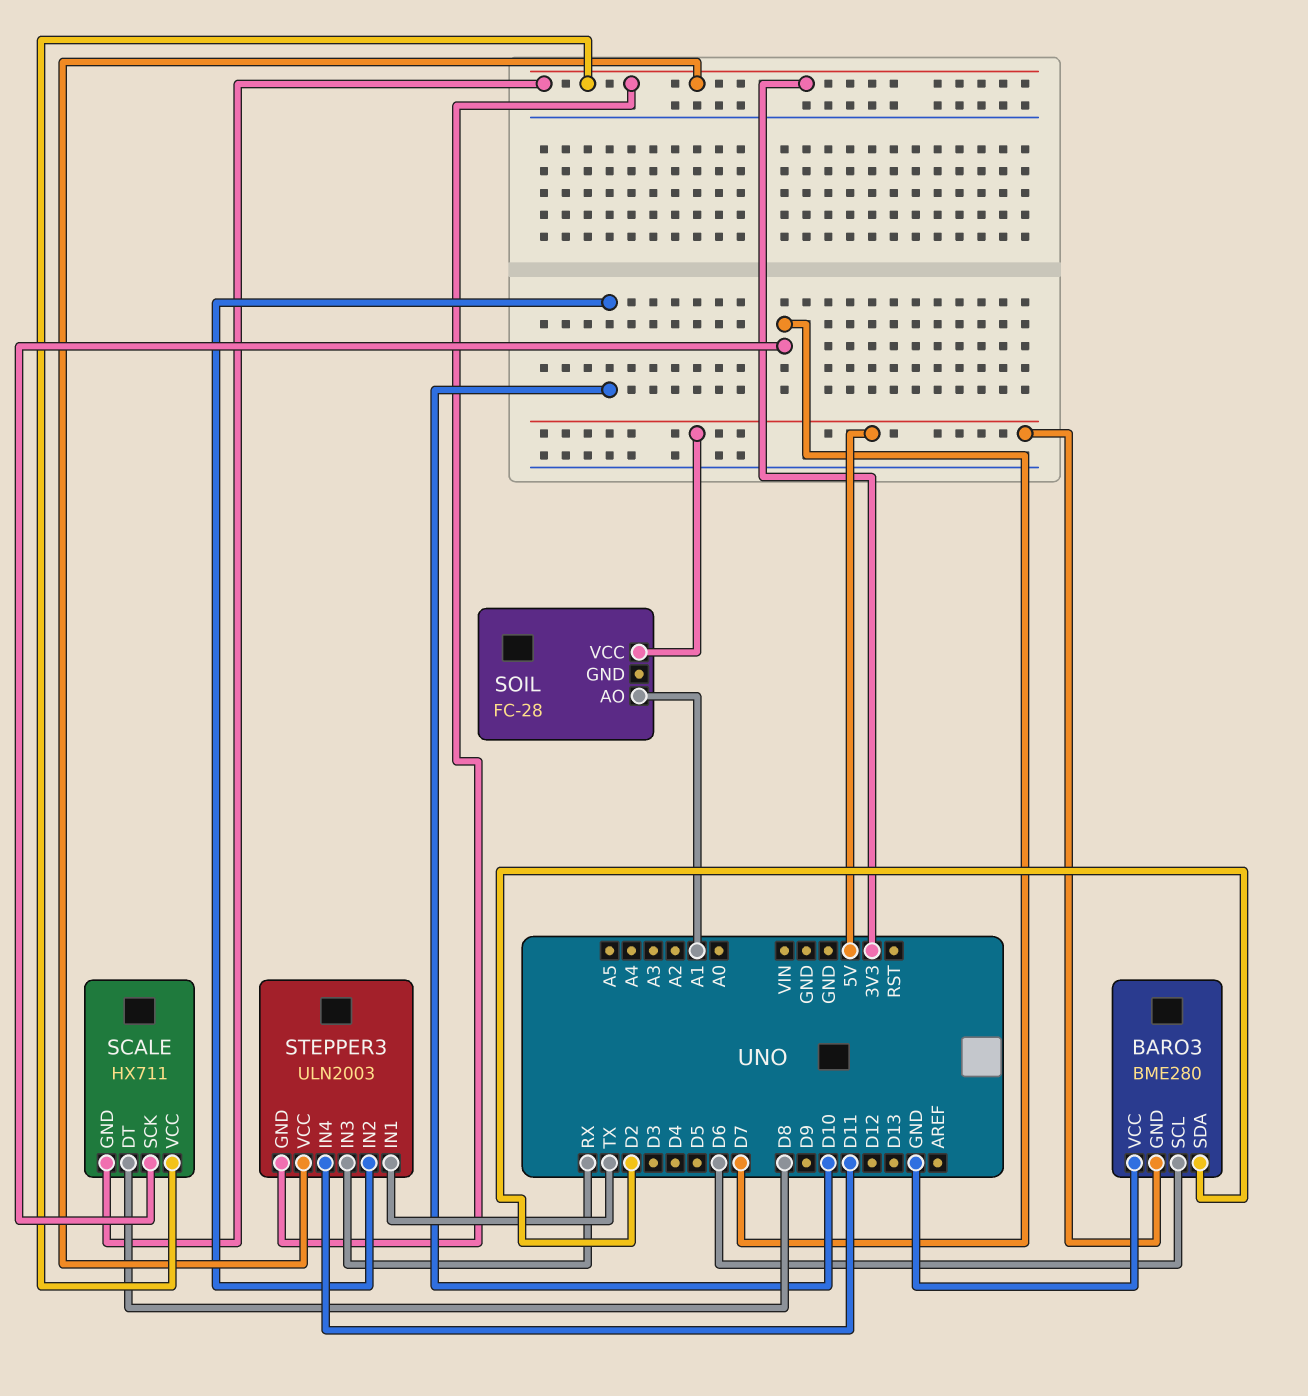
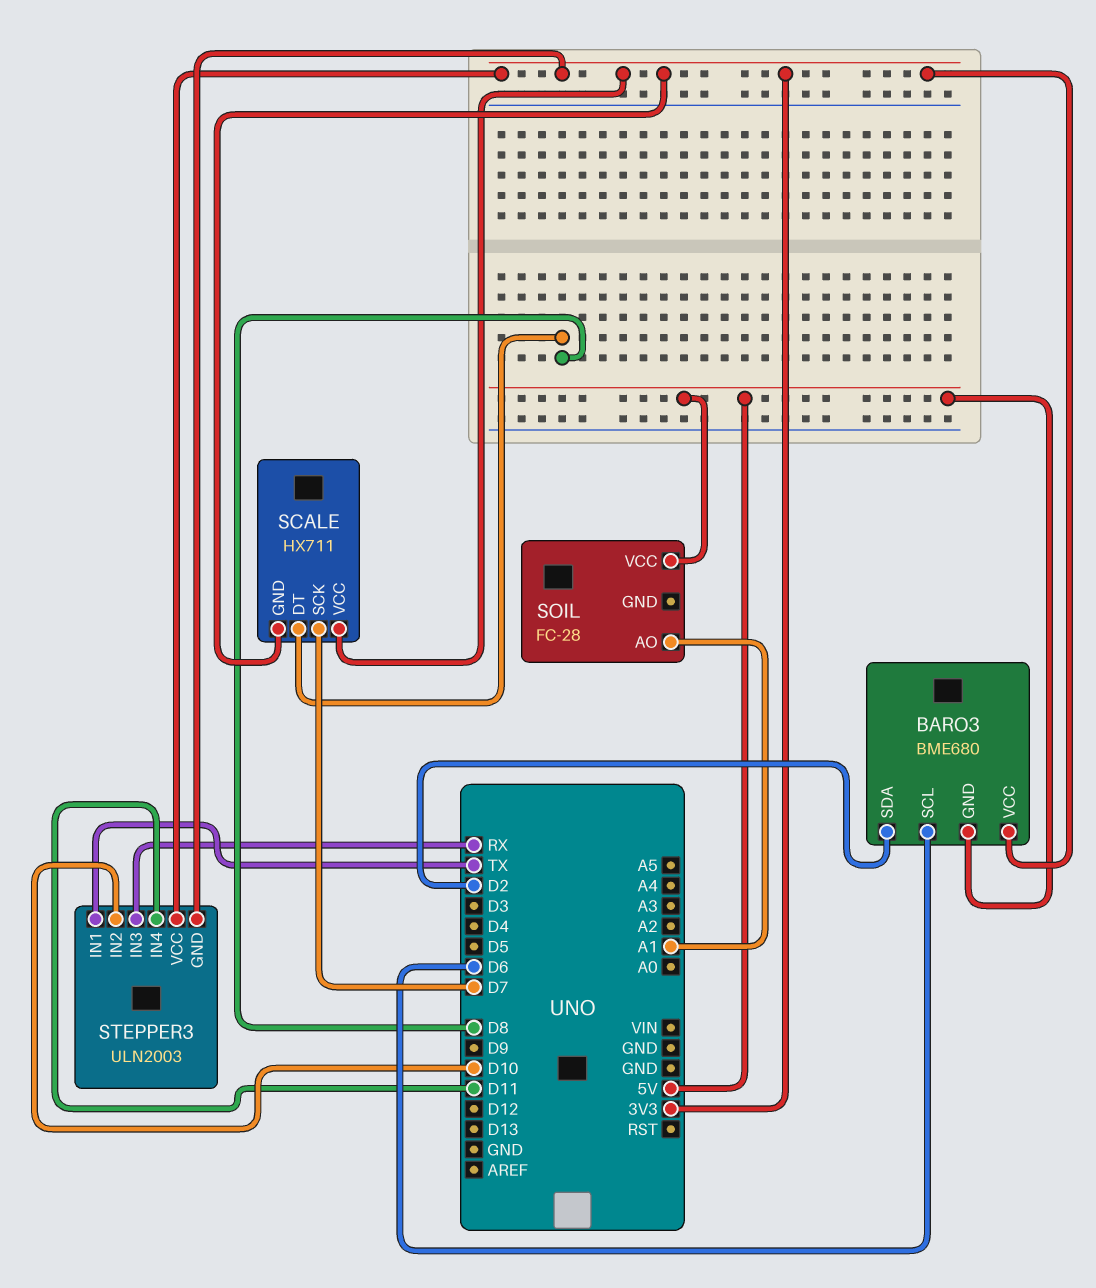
BARO3: BME280 -> BME680
BARO3 pin VCC: GND -> 3V3

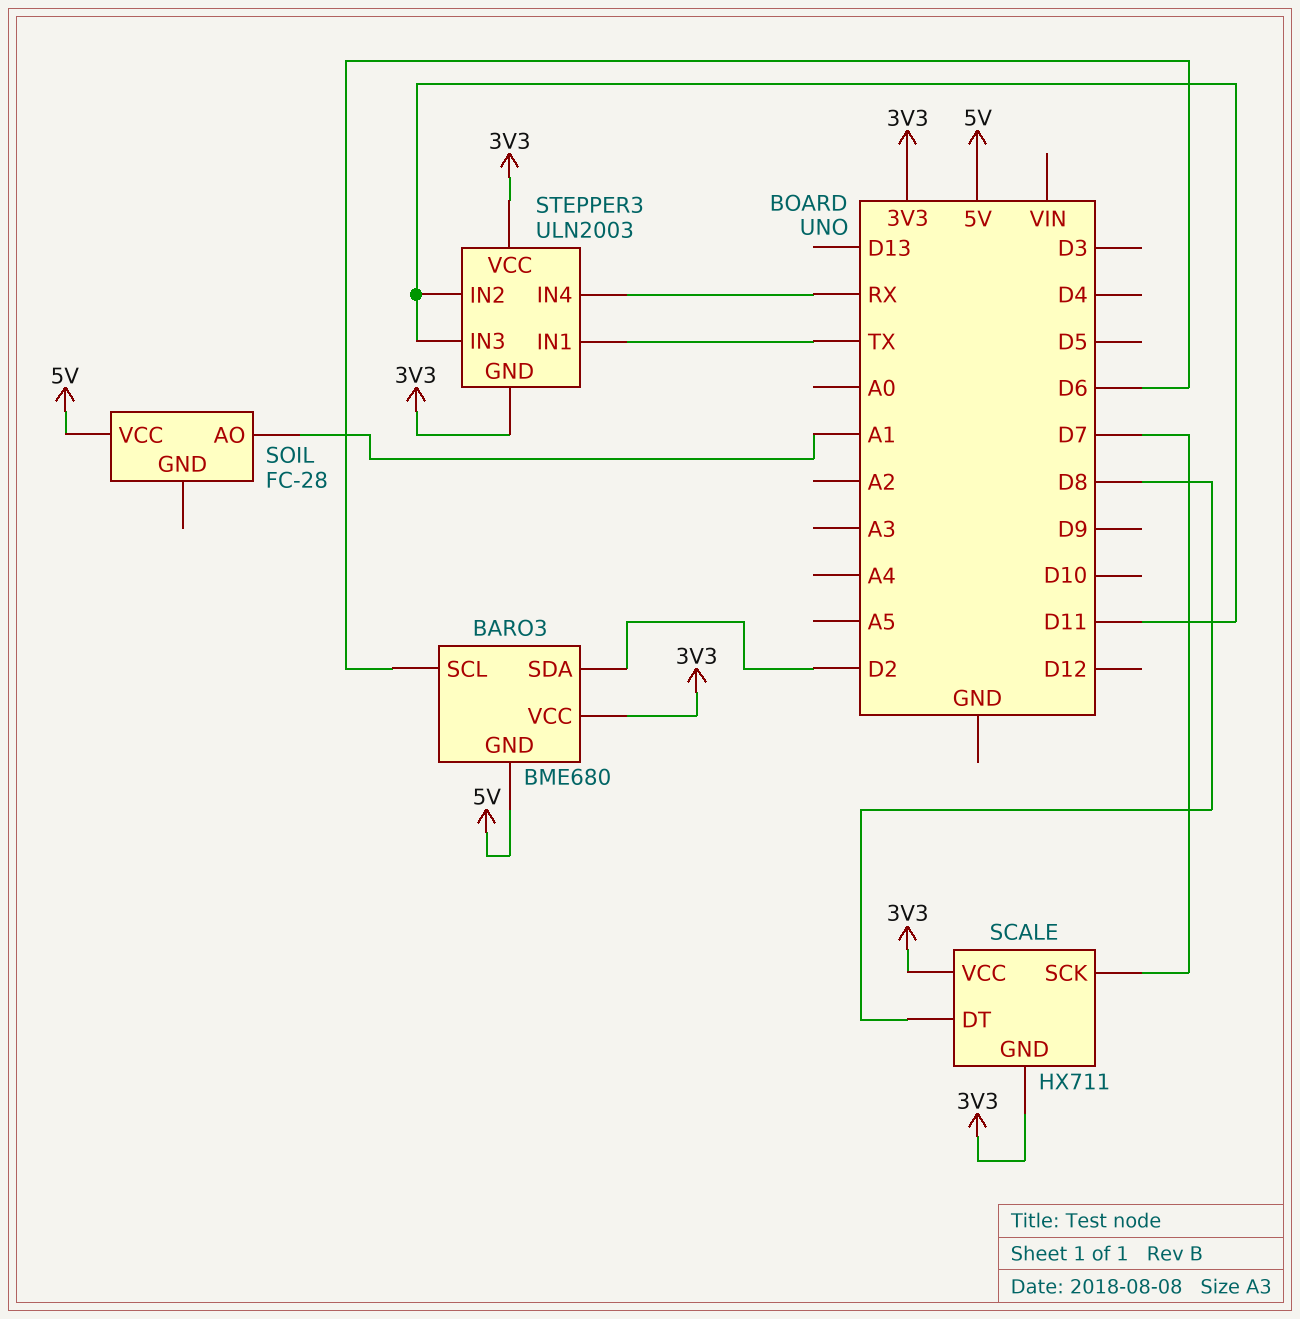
STEPPER3 pin IN2: D10 -> D11
STEPPER3 pin IN3: RX -> D11
STEPPER3 pin IN4: D11 -> RX

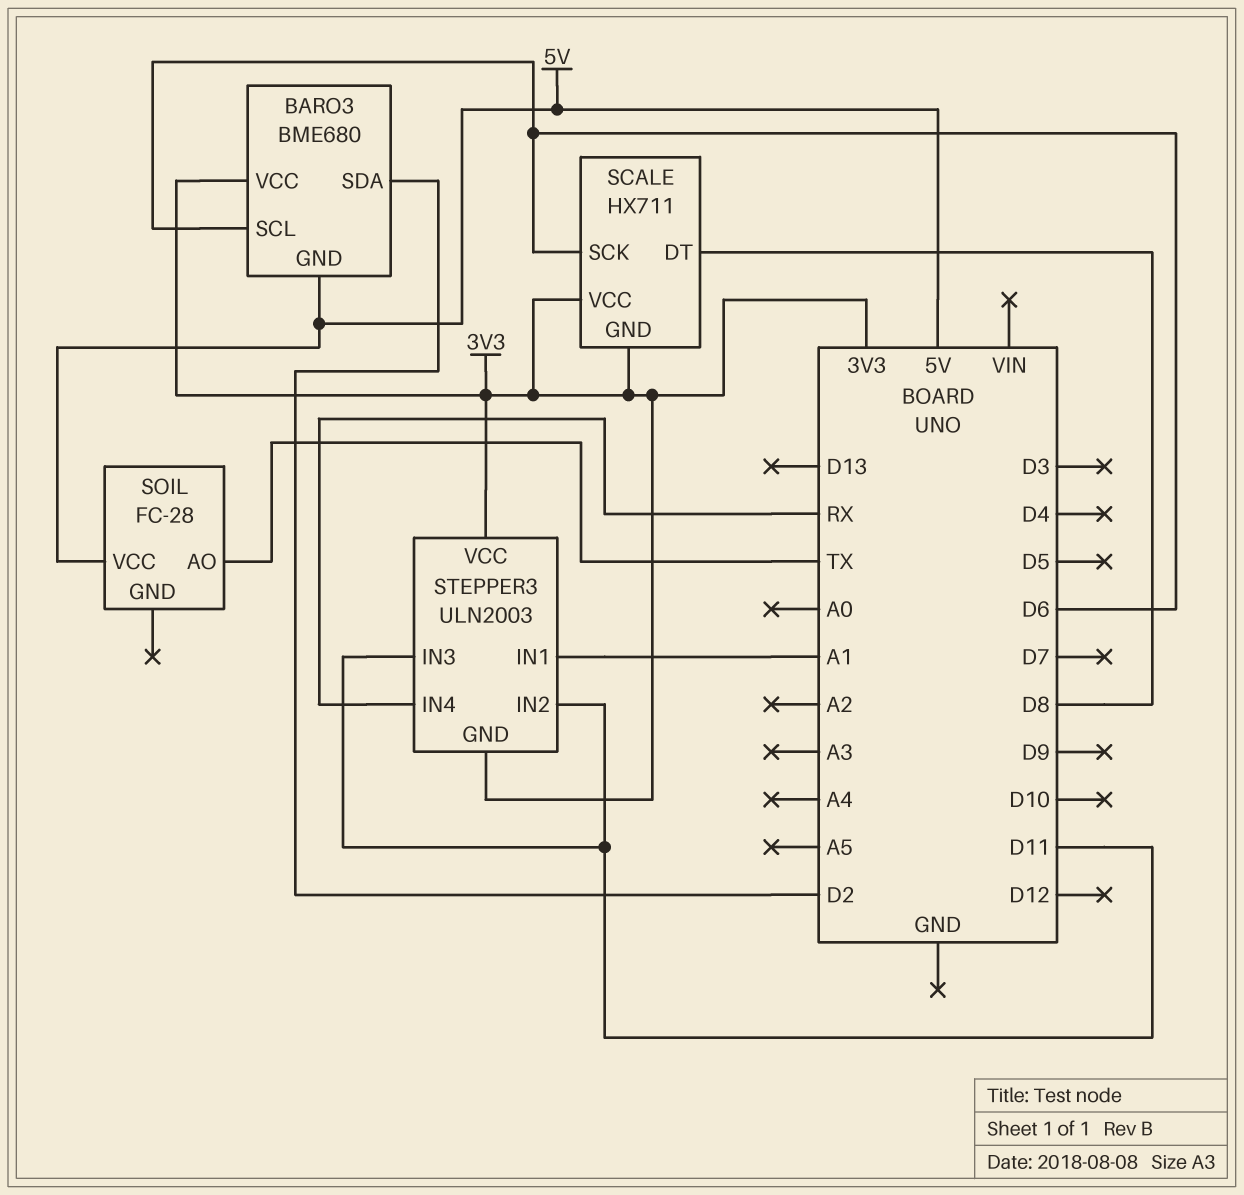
SCALE pin SCK: D7 -> D6
SOIL pin AO: A1 -> TX
STEPPER3 pin IN1: TX -> A1

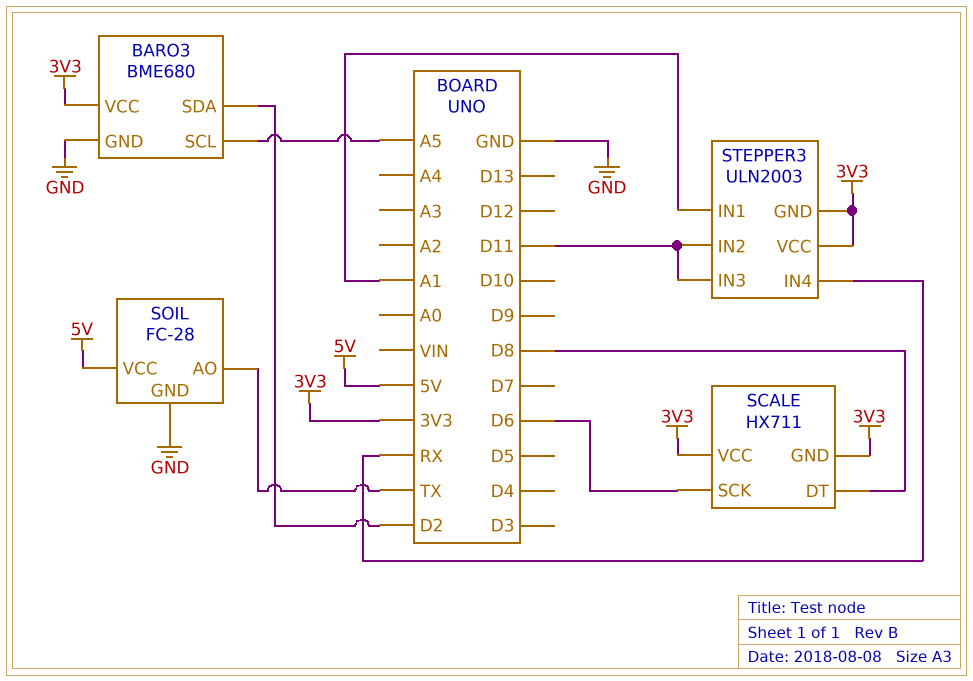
BARO3 pin GND: 5V -> GND
BARO3 pin SCL: D6 -> A5
SOIL pin GND: none -> GND

